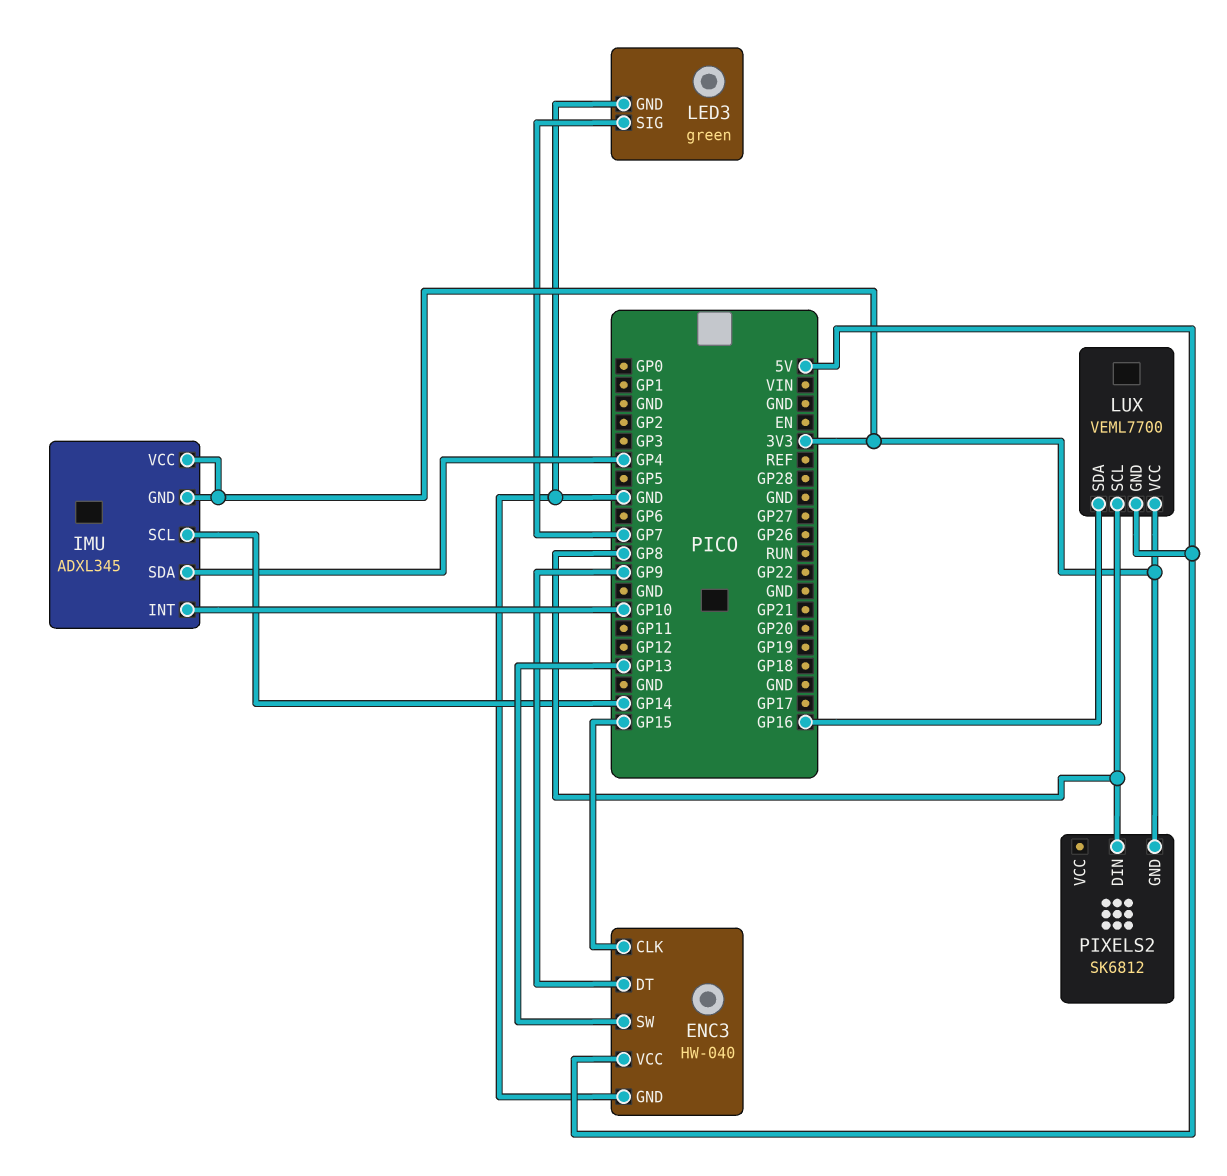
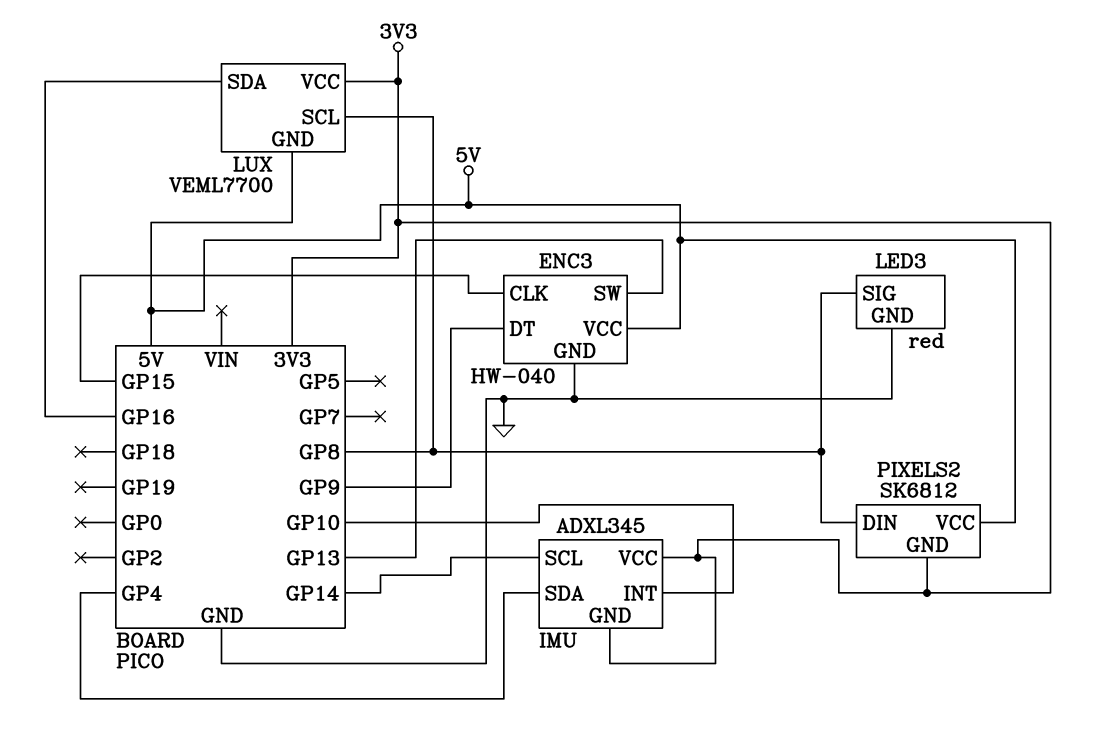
LED3: green -> red
LED3 pin SIG: GP7 -> GP8
PIXELS2 pin VCC: none -> 5V

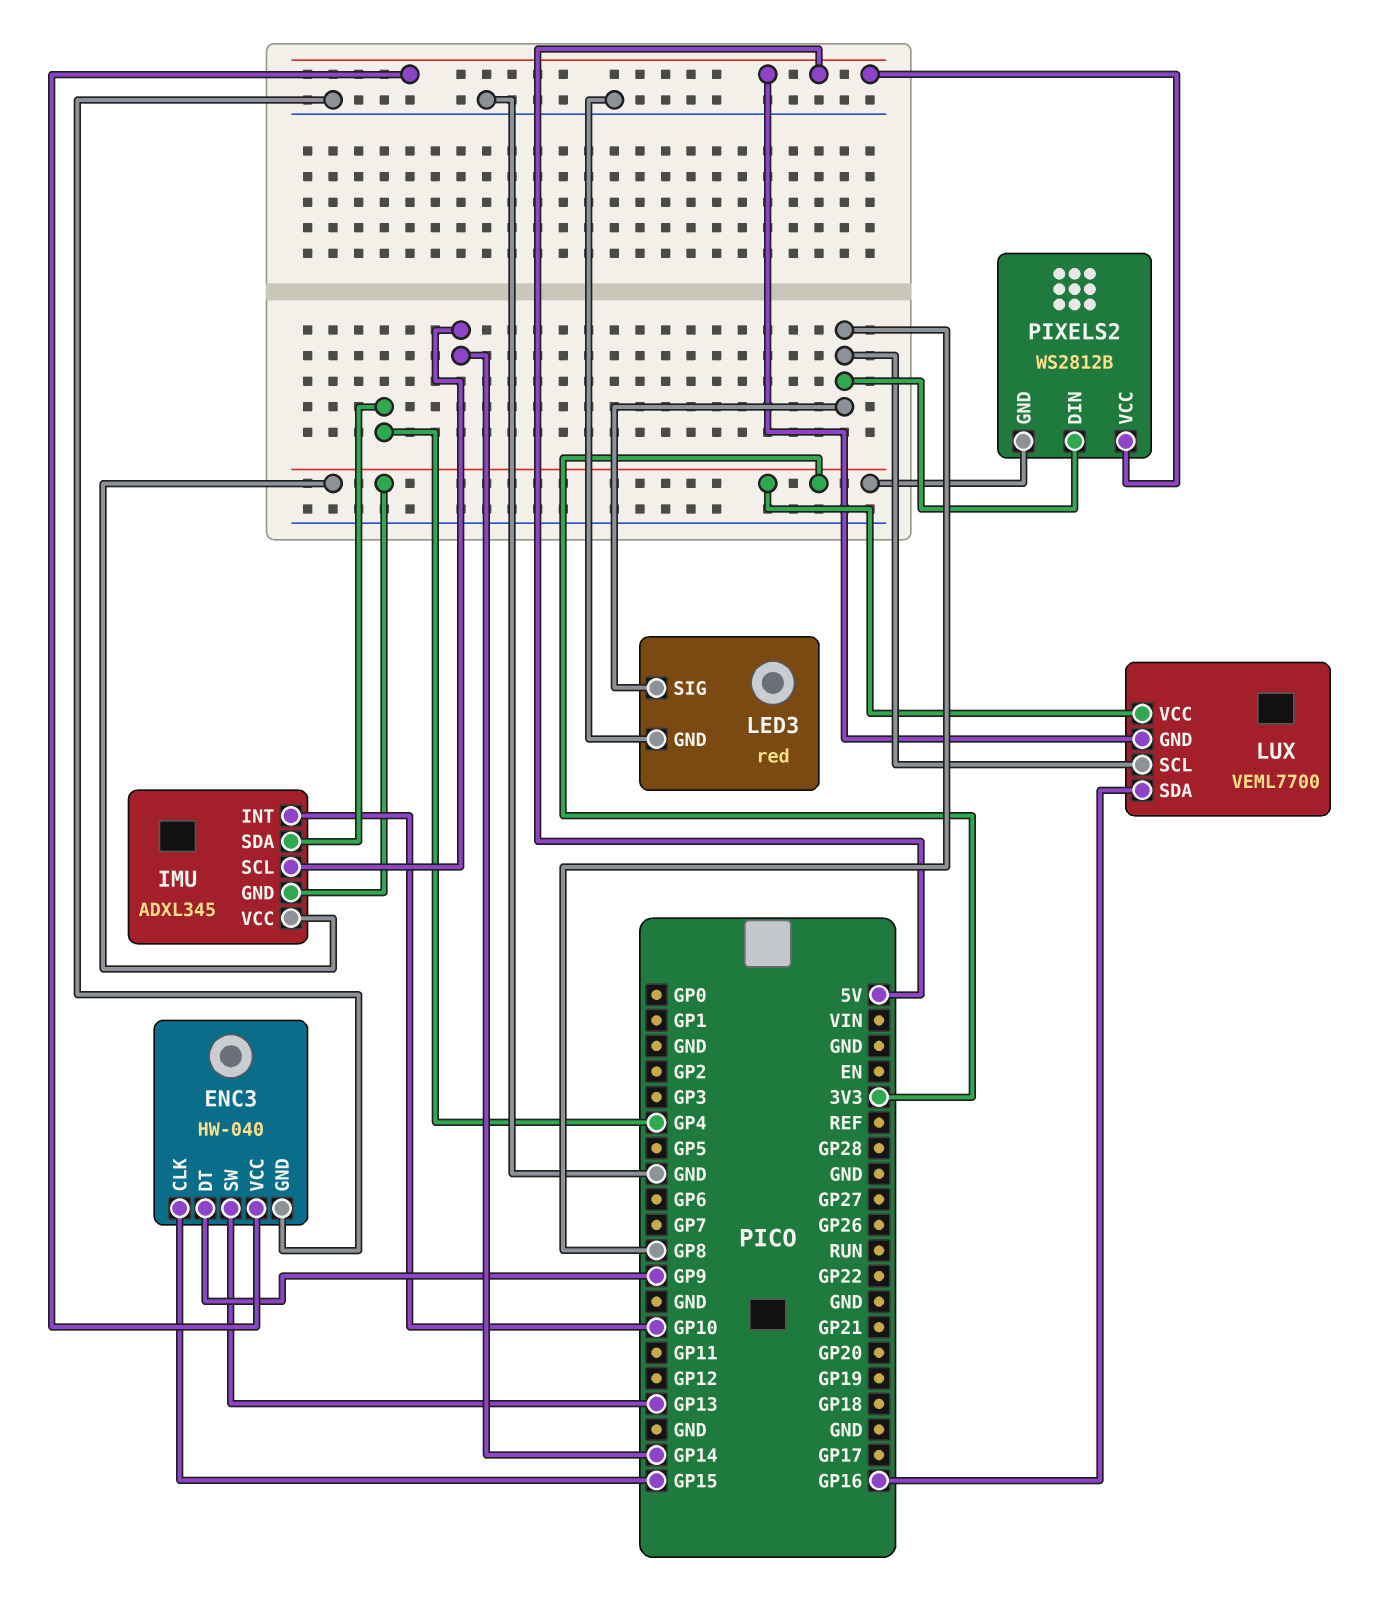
PIXELS2: SK6812 -> WS2812B

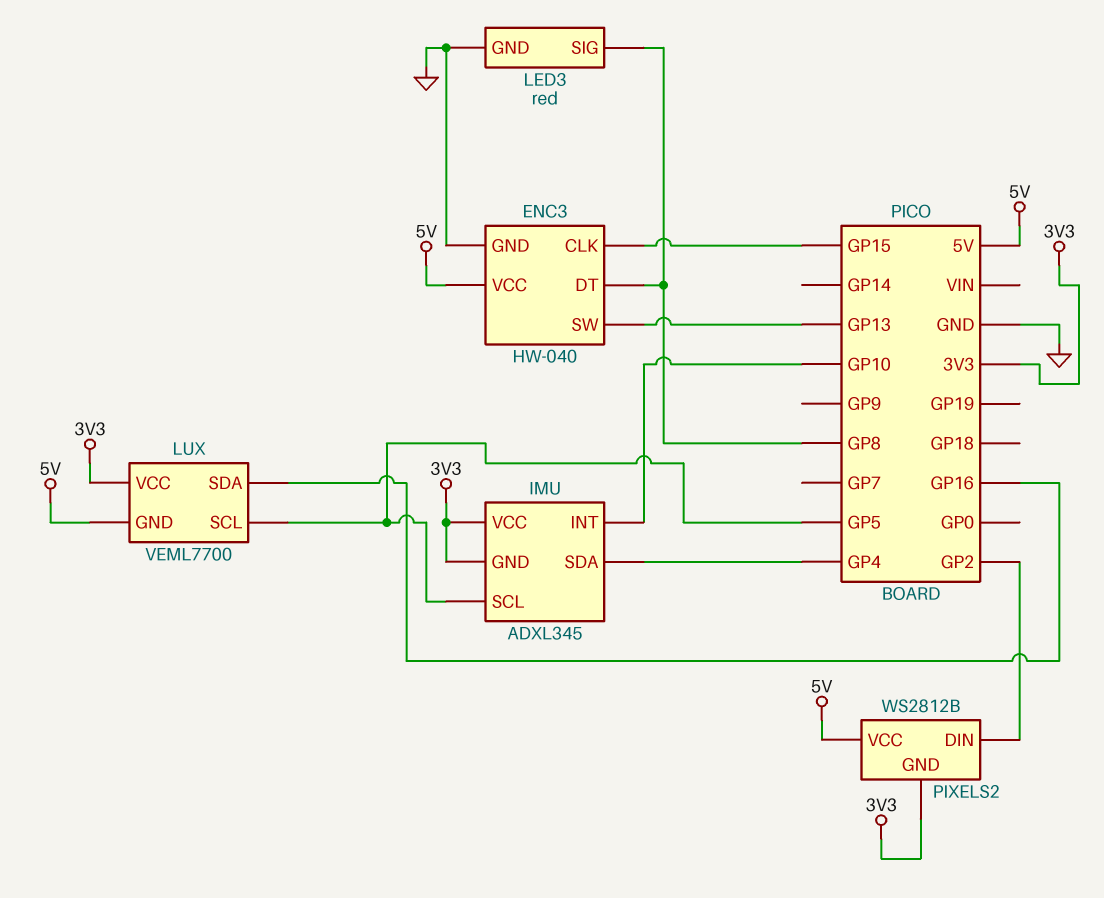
ENC3 pin DT: GP9 -> GP8
IMU pin SCL: GP14 -> GP5
LUX pin SCL: GP8 -> GP5
PIXELS2 pin DIN: GP8 -> GP2

